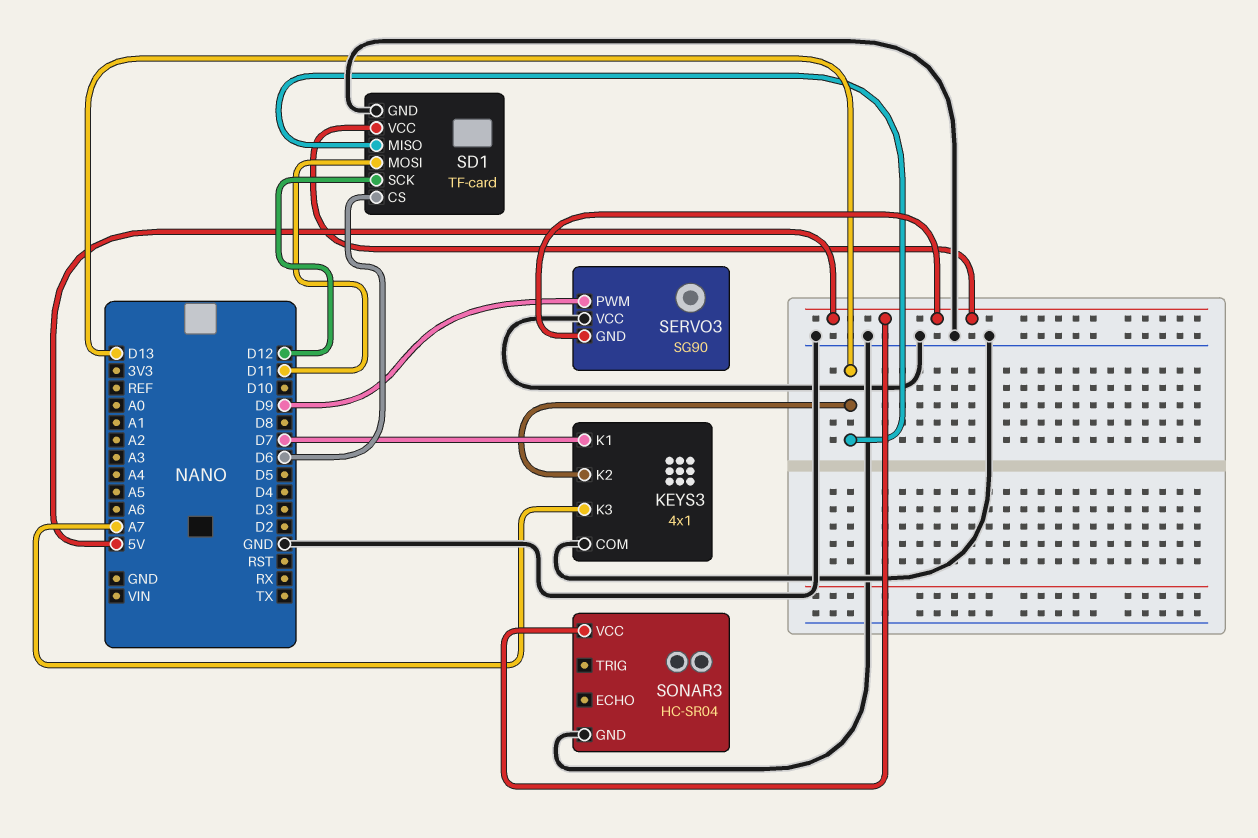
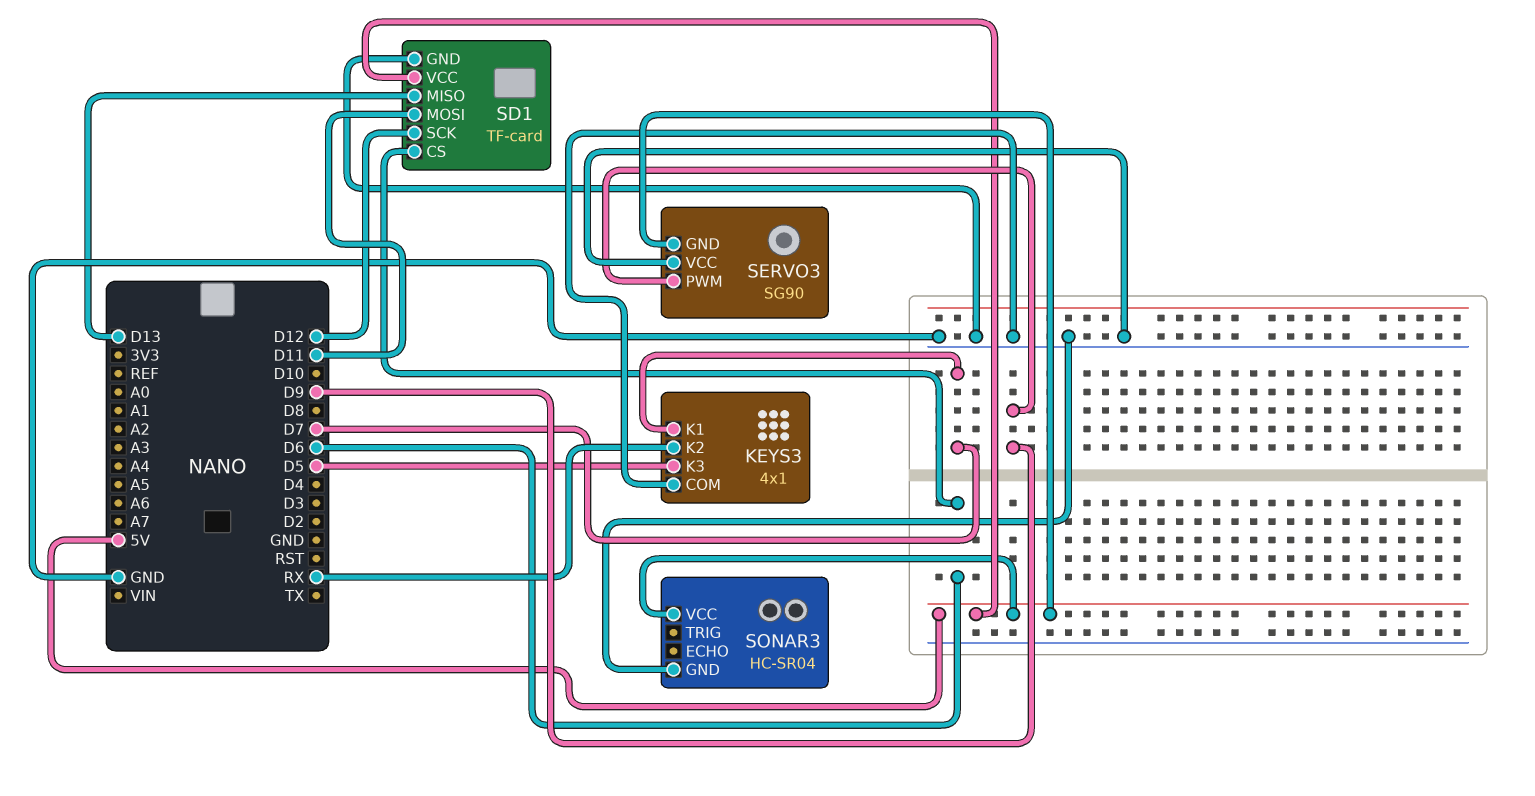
KEYS3 pin K2: D13 -> RX
KEYS3 pin K3: A7 -> D5

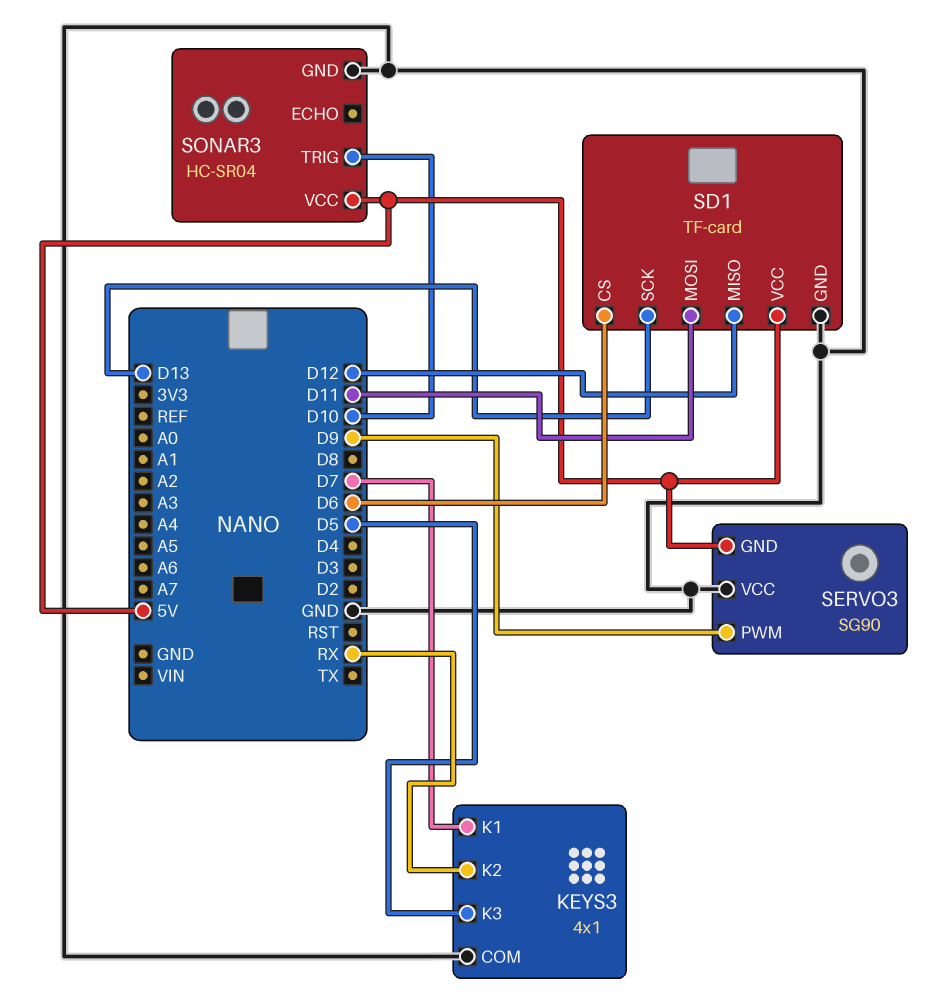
SD1 pin MISO: D13 -> D12
SD1 pin SCK: D12 -> D13
SONAR3 pin TRIG: none -> D10

